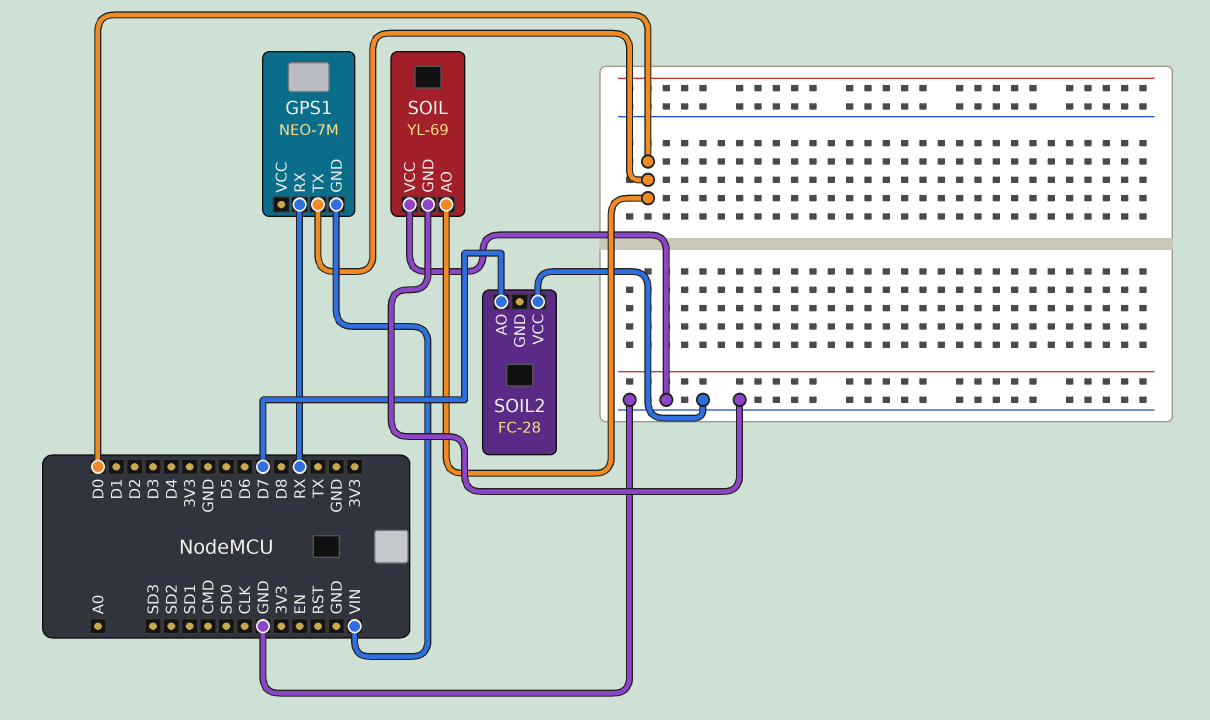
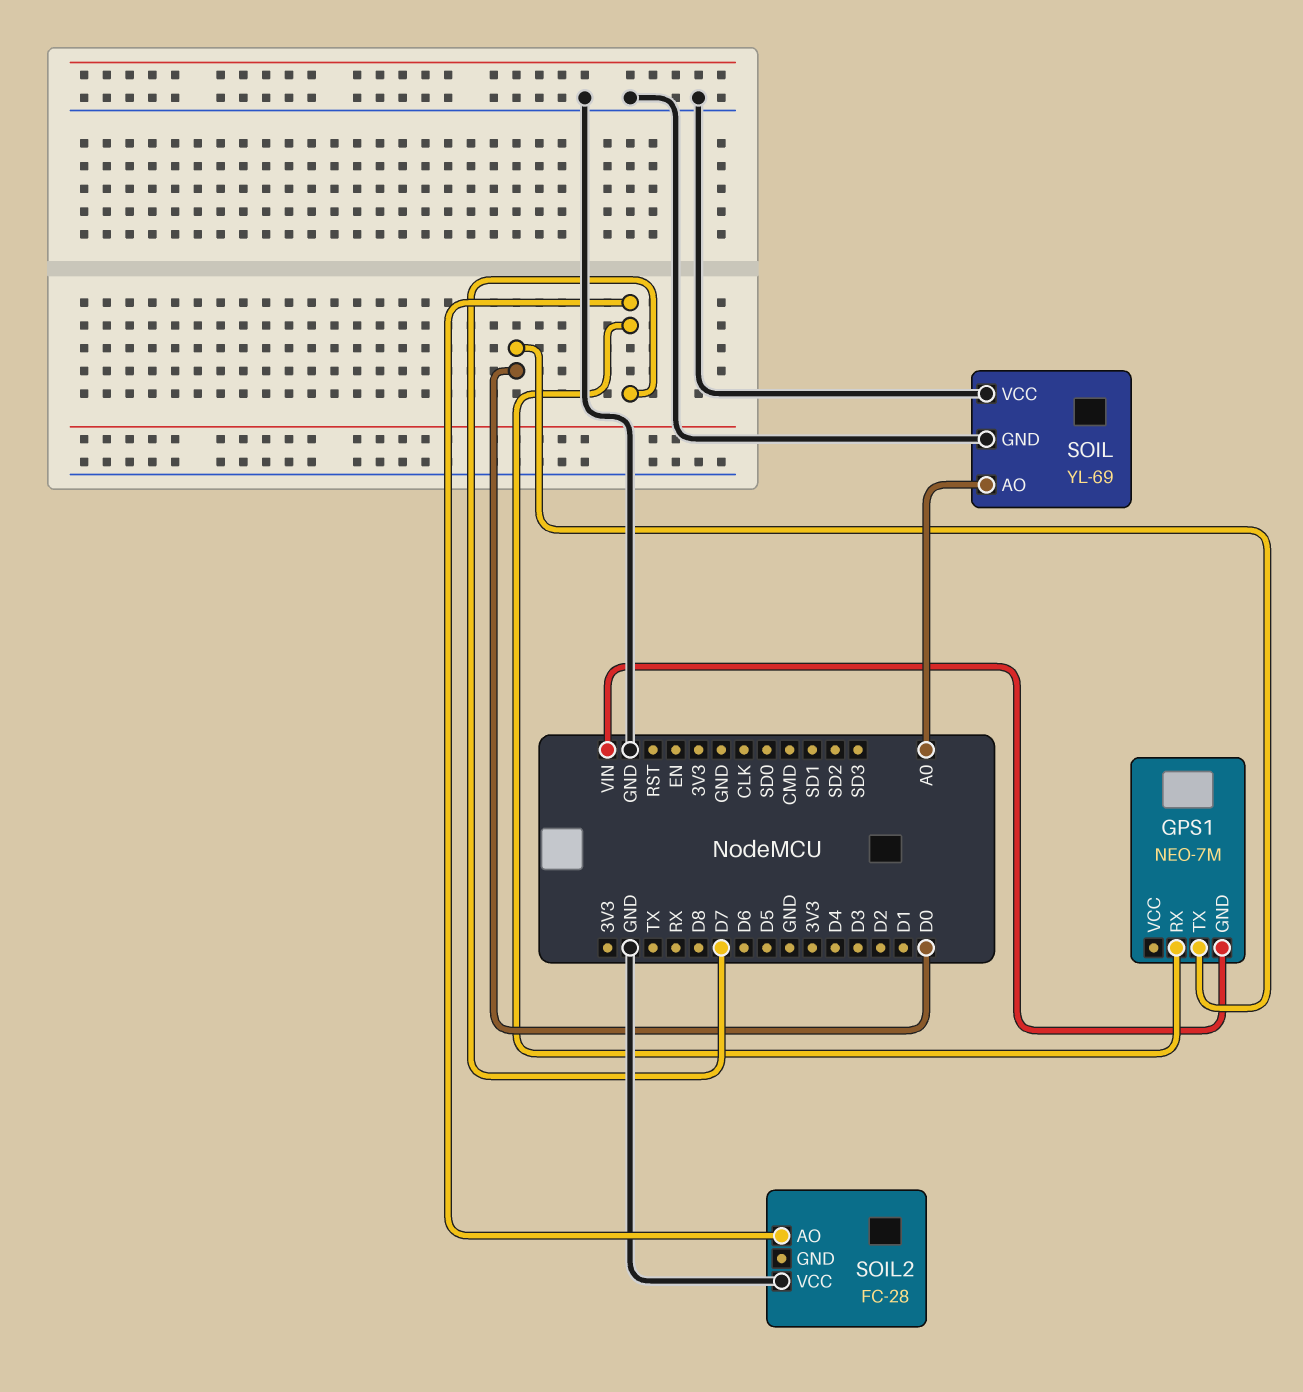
GPS1 pin RX: RX -> D7
SOIL pin AO: D0 -> A0

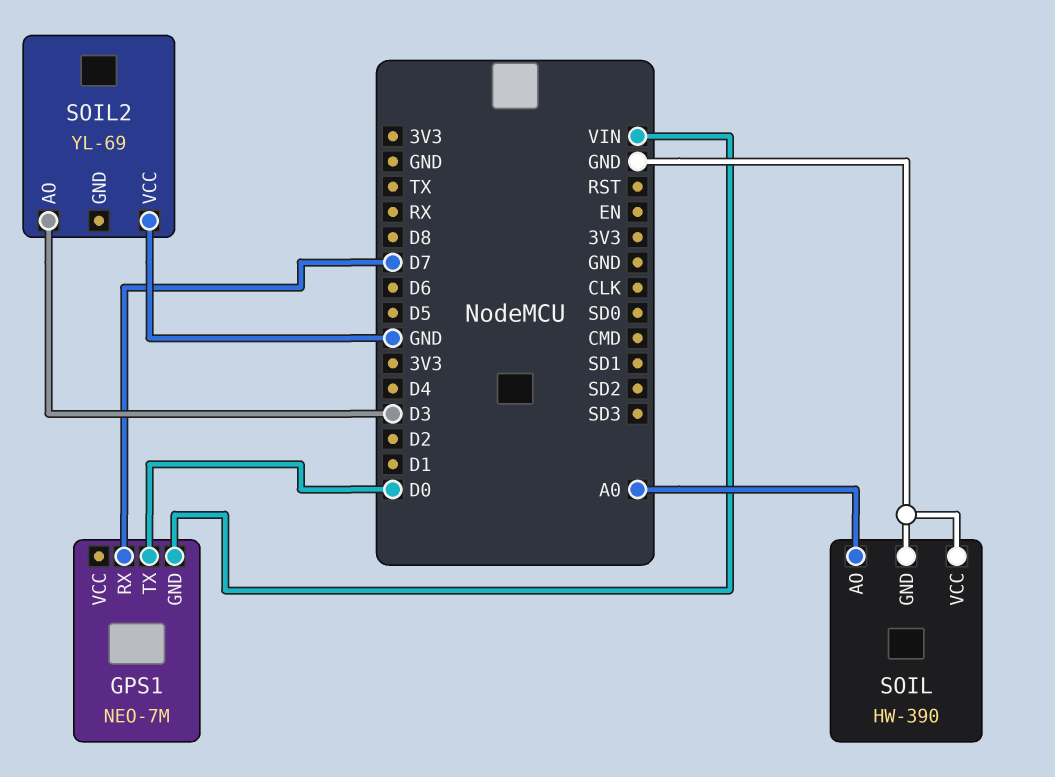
SOIL: YL-69 -> HW-390
SOIL2: FC-28 -> YL-69
SOIL2 pin AO: D7 -> D3

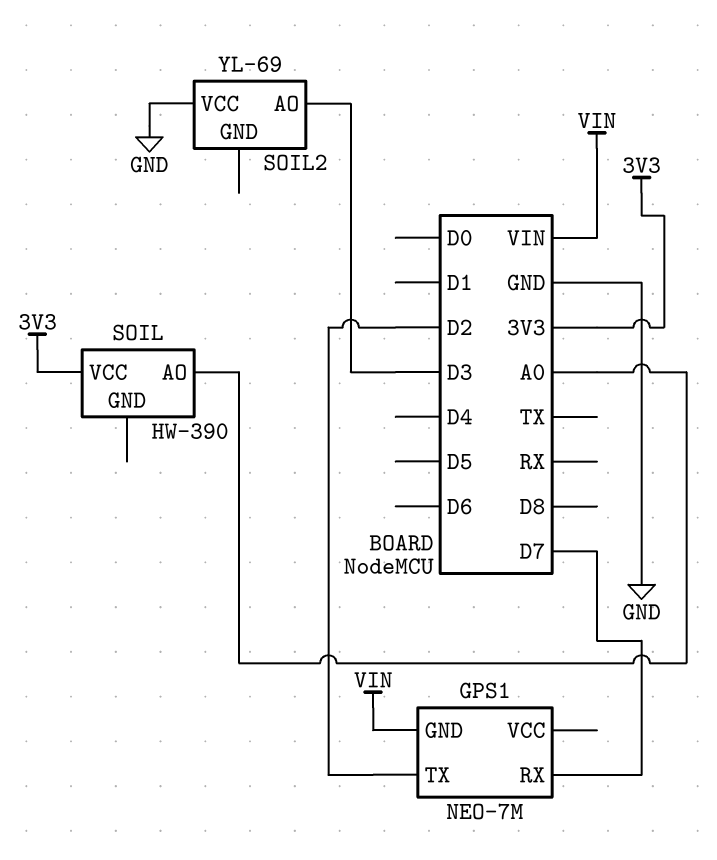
GPS1 pin TX: D0 -> D2
SOIL pin GND: GND -> none
SOIL pin VCC: GND -> 3V3

